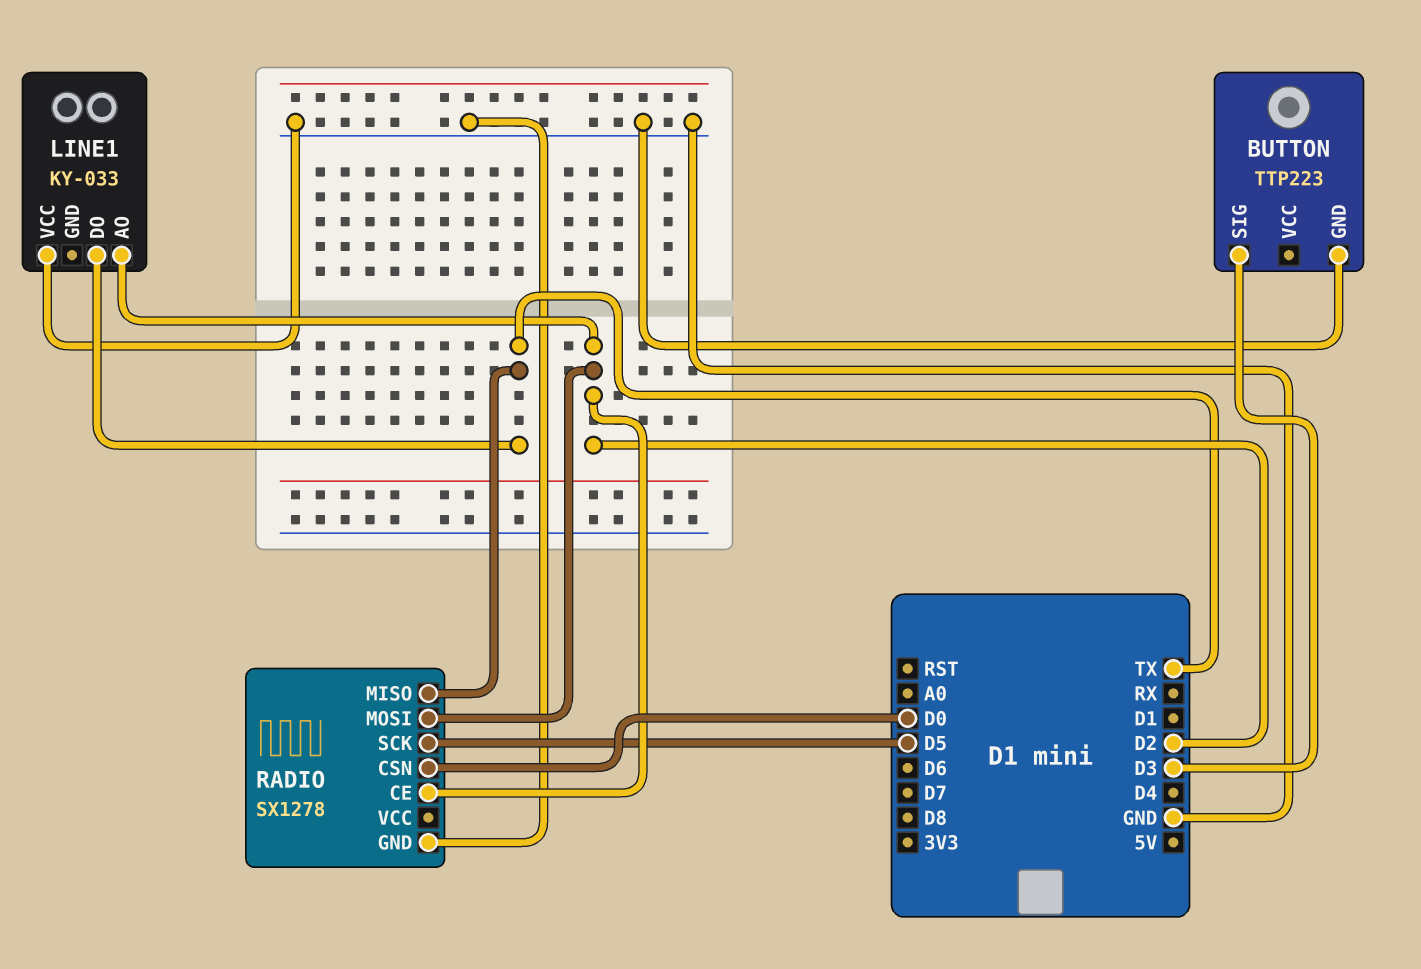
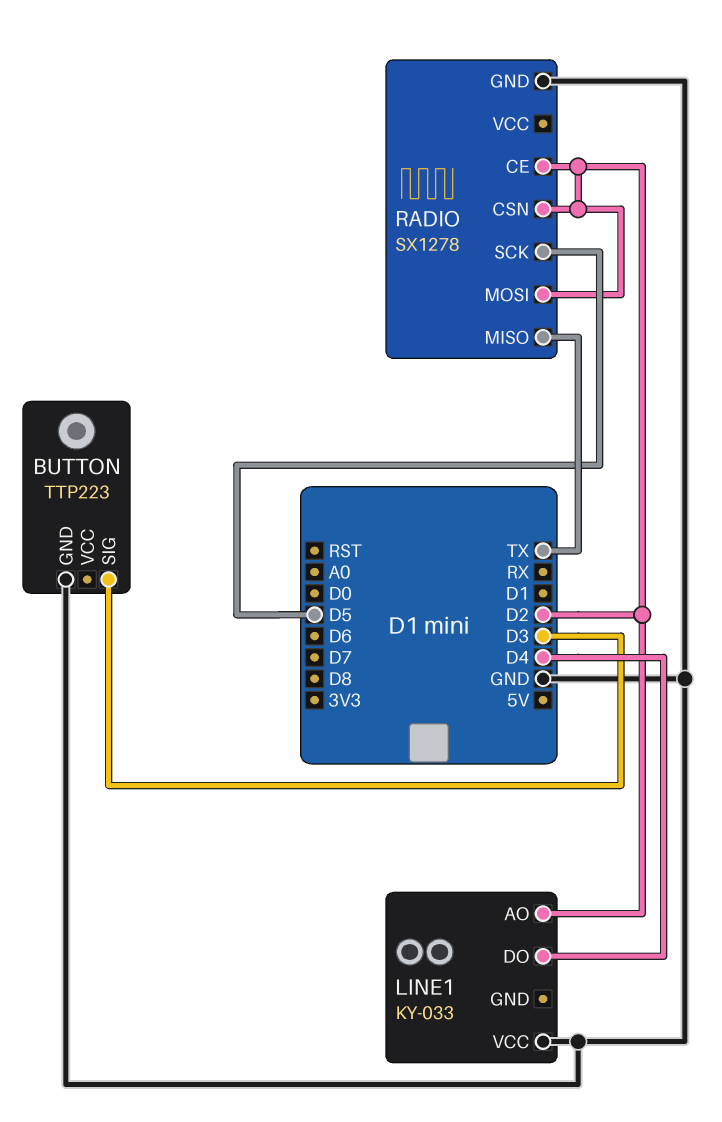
LINE1 pin DO: TX -> D4
RADIO pin CSN: D0 -> D2

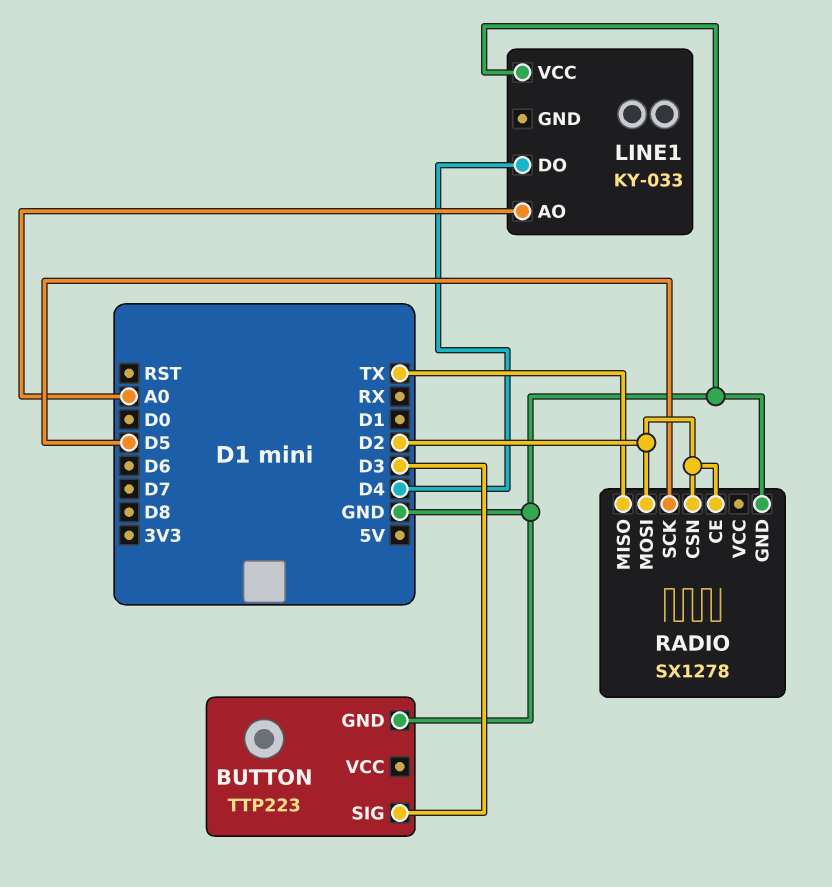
LINE1 pin AO: D2 -> A0

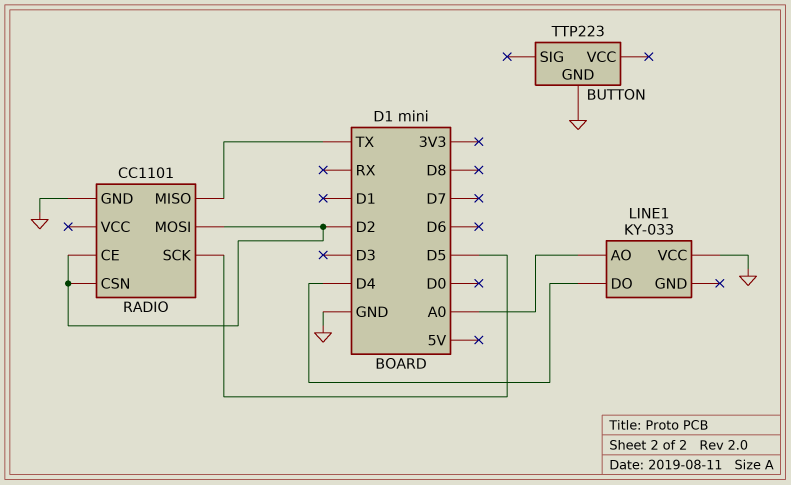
BUTTON pin SIG: D3 -> none
RADIO: SX1278 -> CC1101

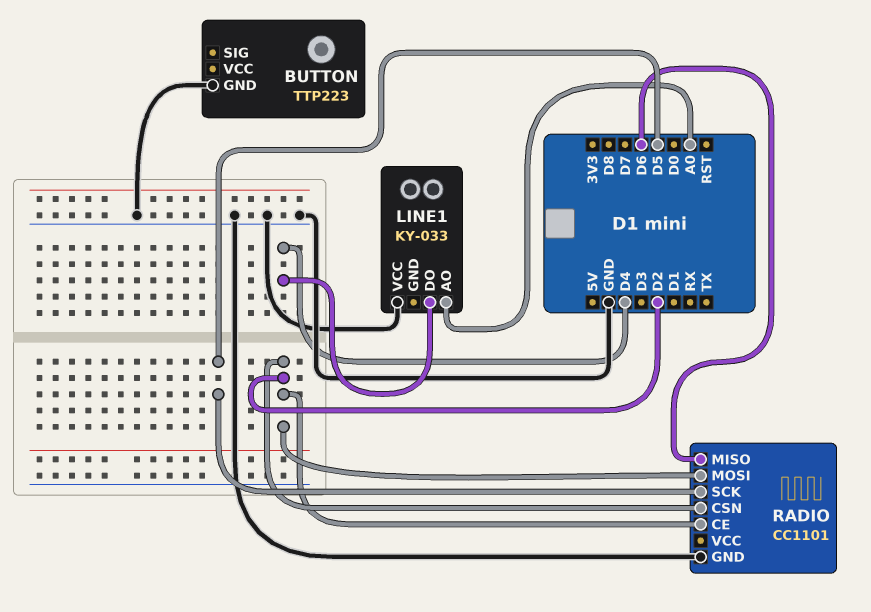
RADIO pin MISO: TX -> D6

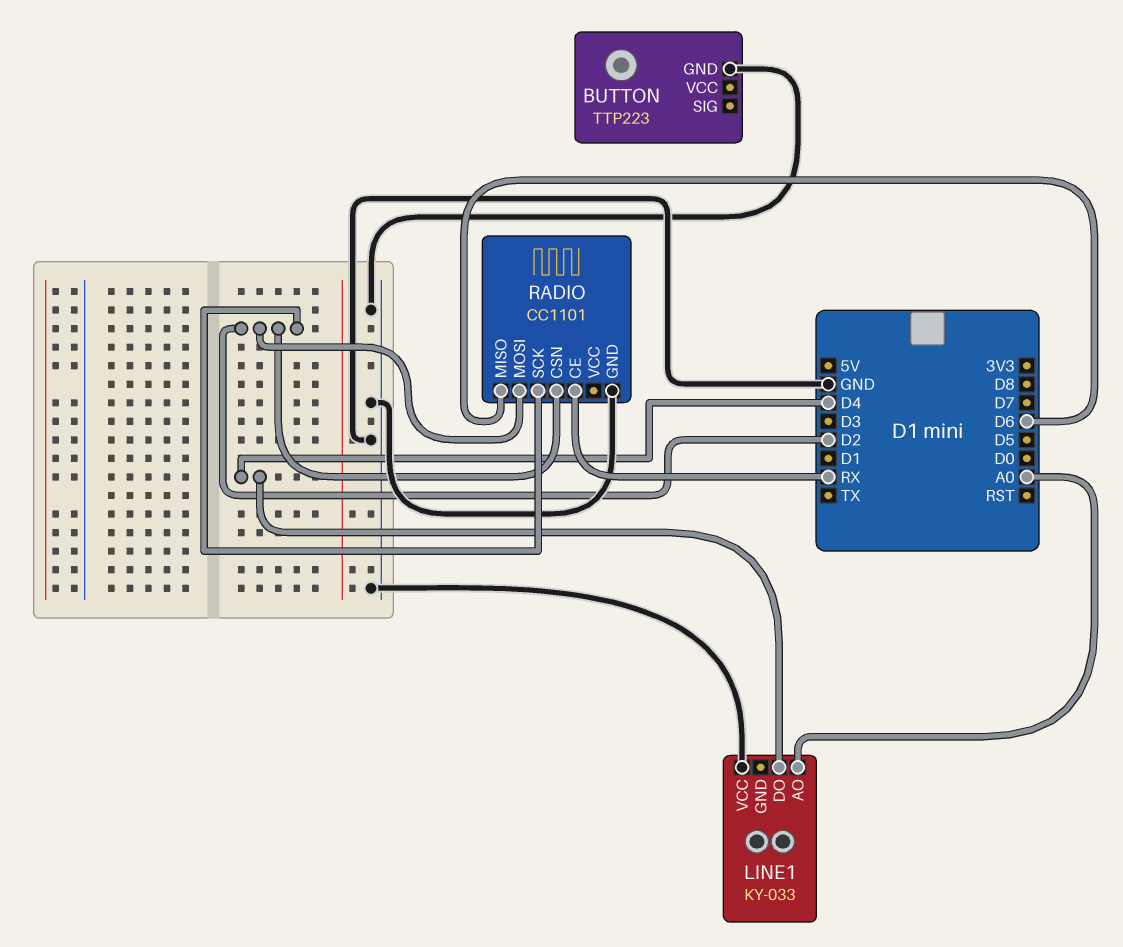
RADIO pin CE: D2 -> RX
RADIO pin SCK: D5 -> D2

